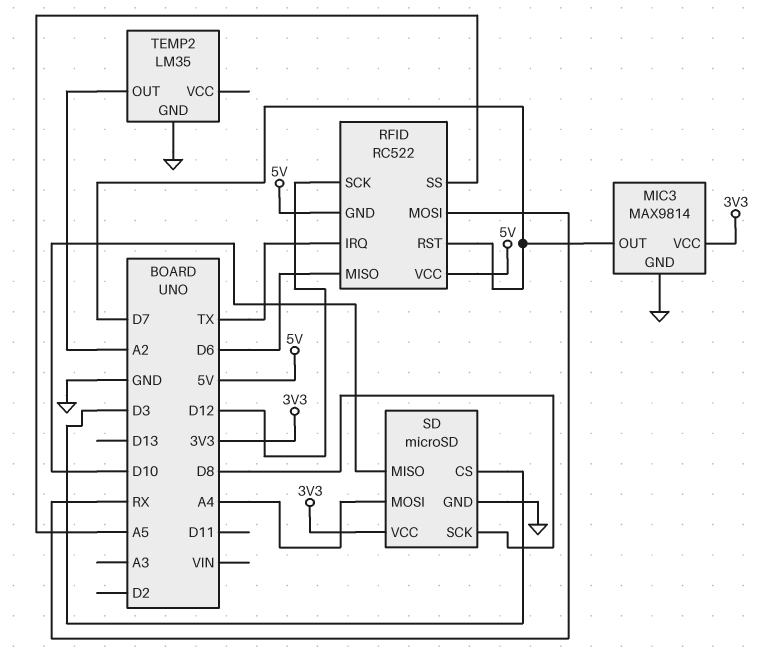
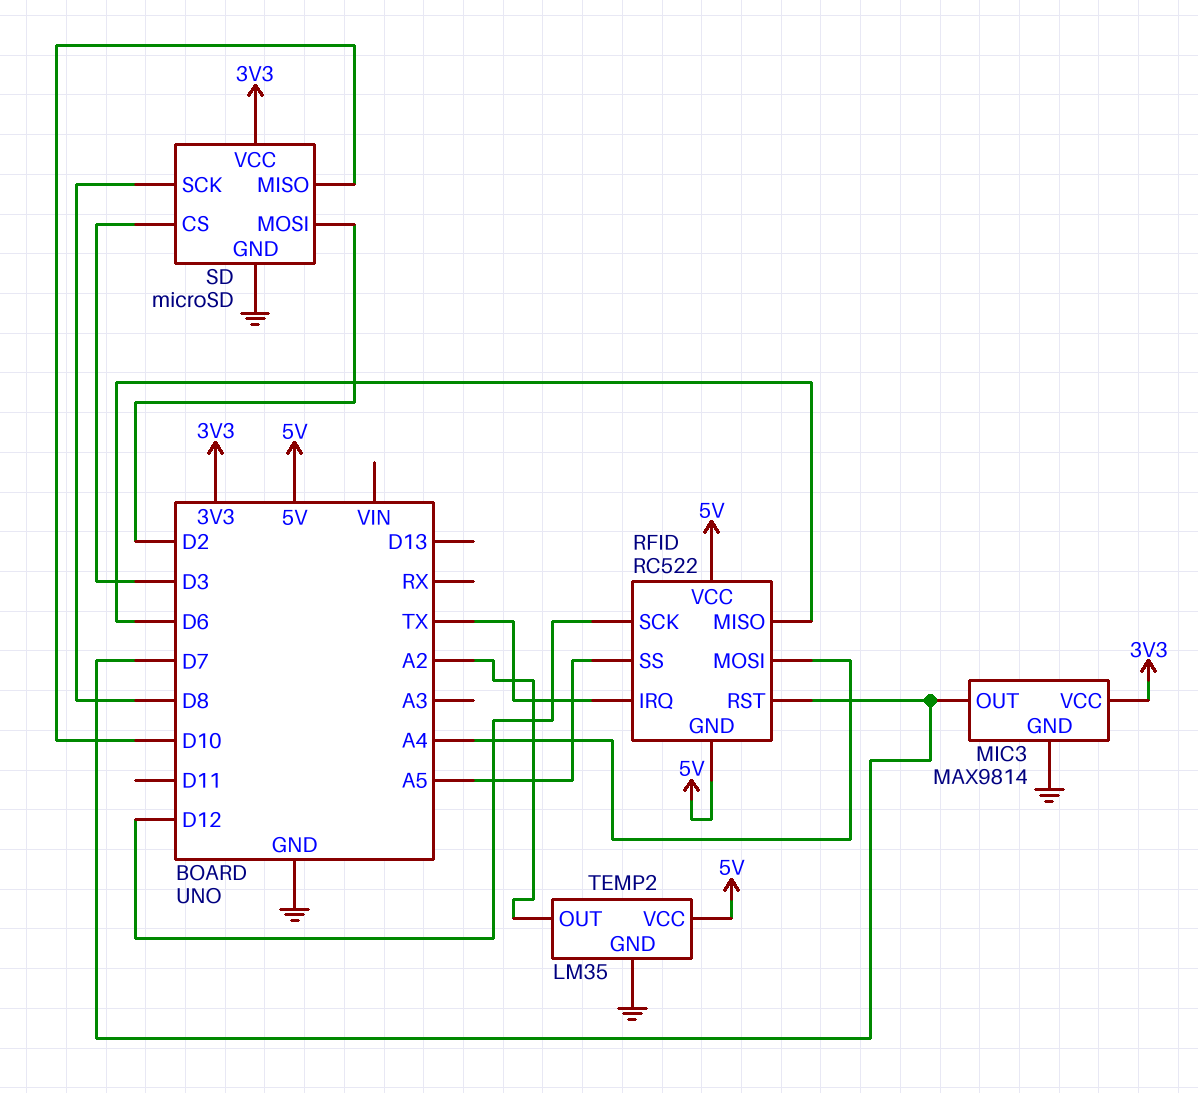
RFID pin MOSI: RX -> A4
SD pin MOSI: A4 -> D2
TEMP2 pin VCC: none -> 5V

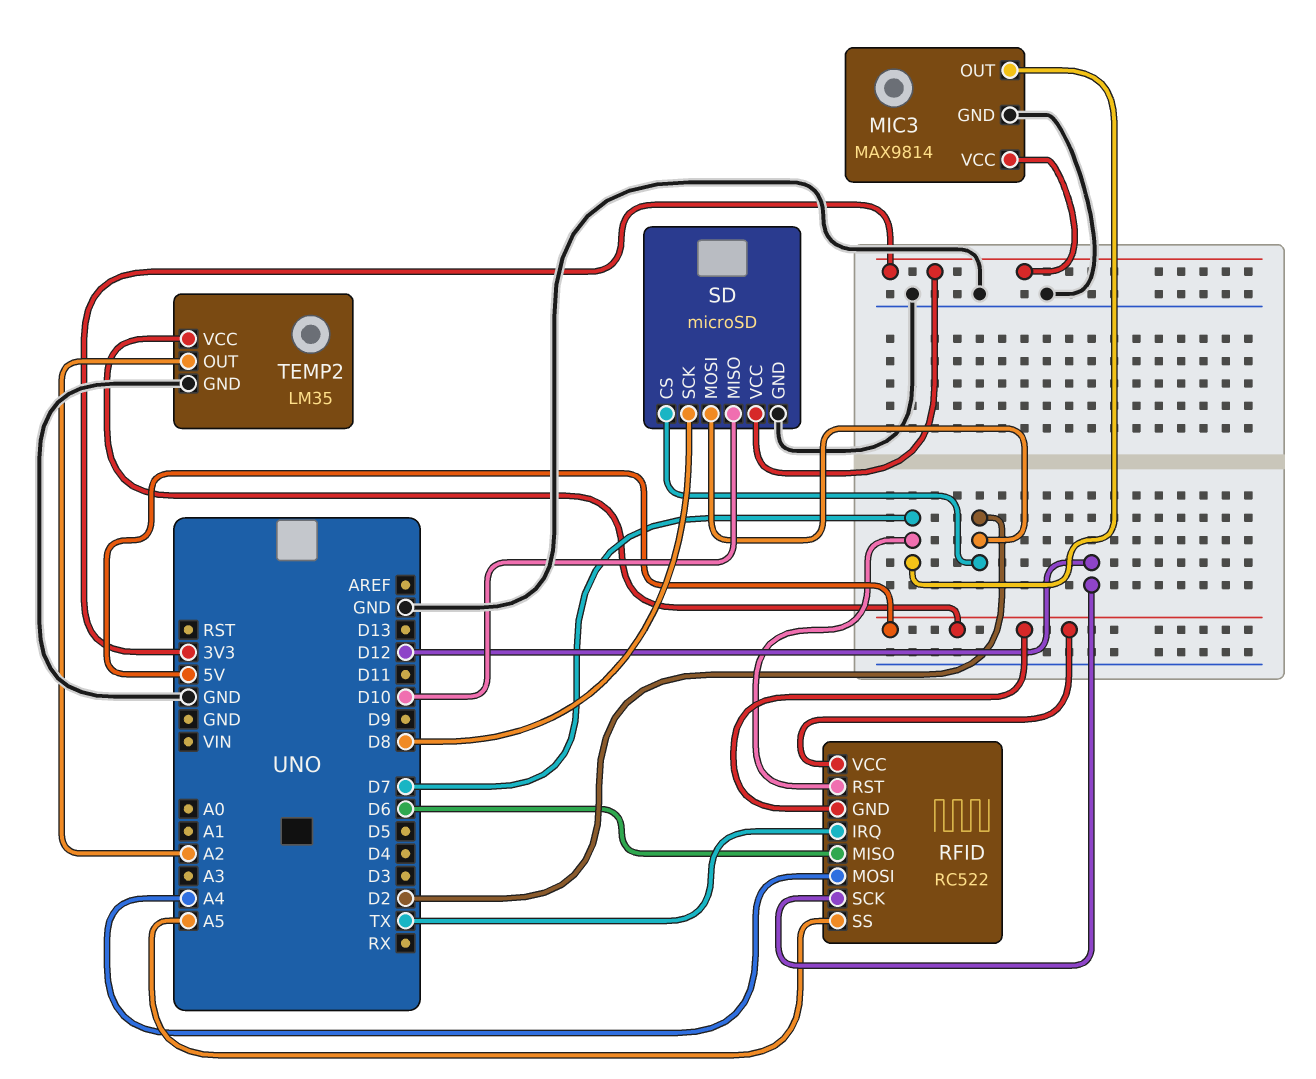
SD pin CS: D3 -> D2

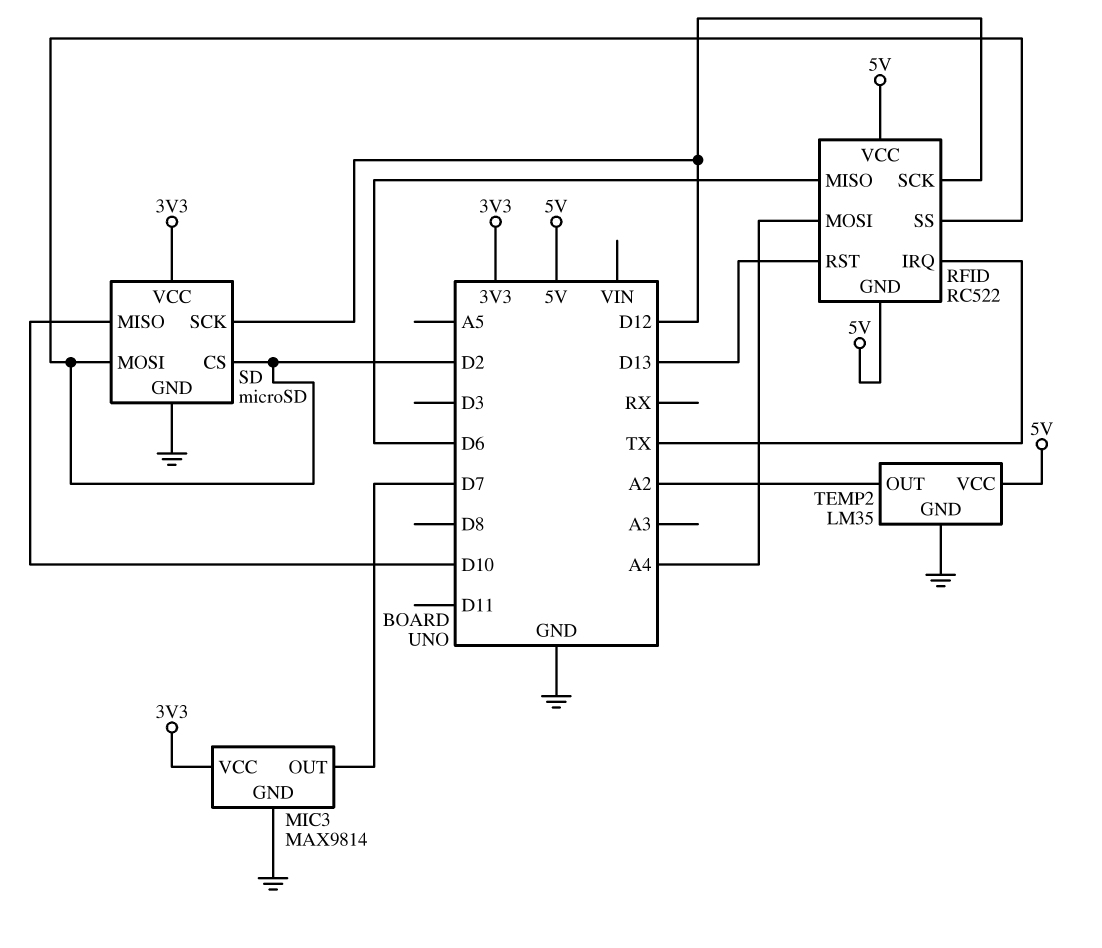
RFID pin RST: D7 -> D13
RFID pin SS: A5 -> D2
SD pin SCK: D8 -> D12

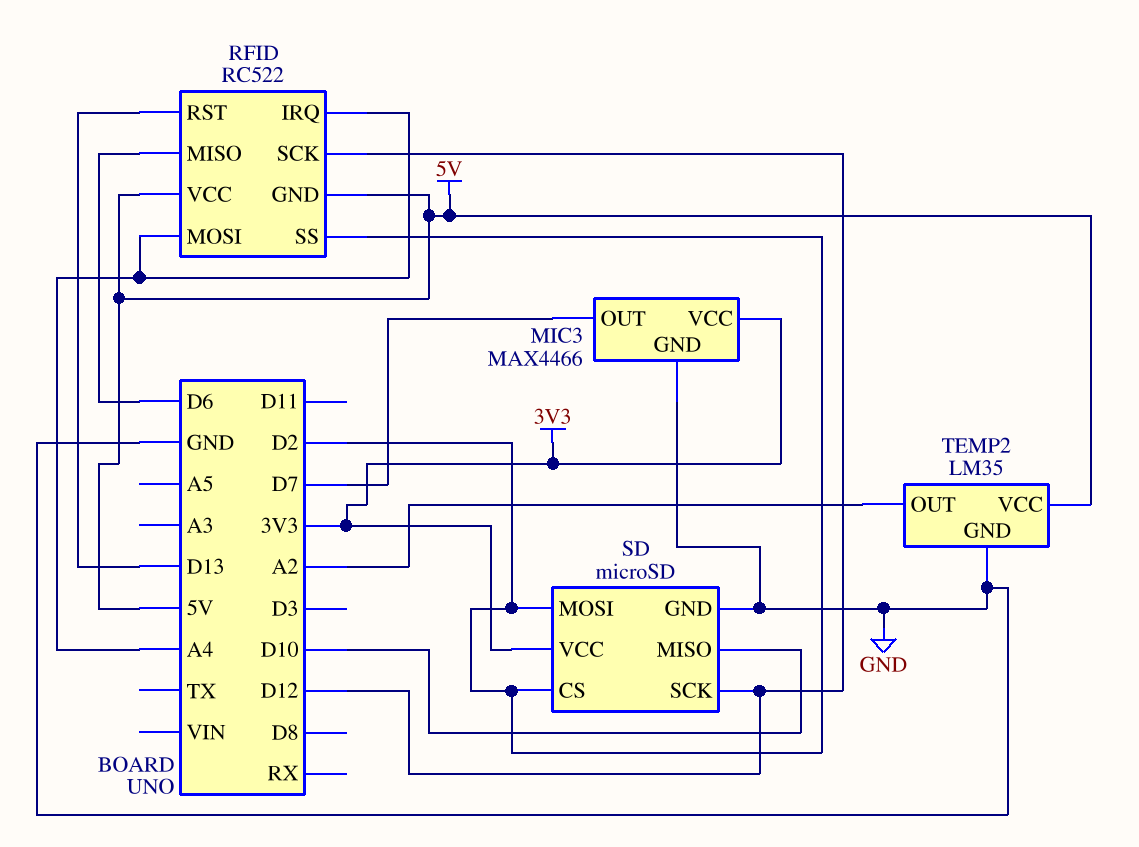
MIC3: MAX9814 -> MAX4466
RFID pin IRQ: TX -> A4

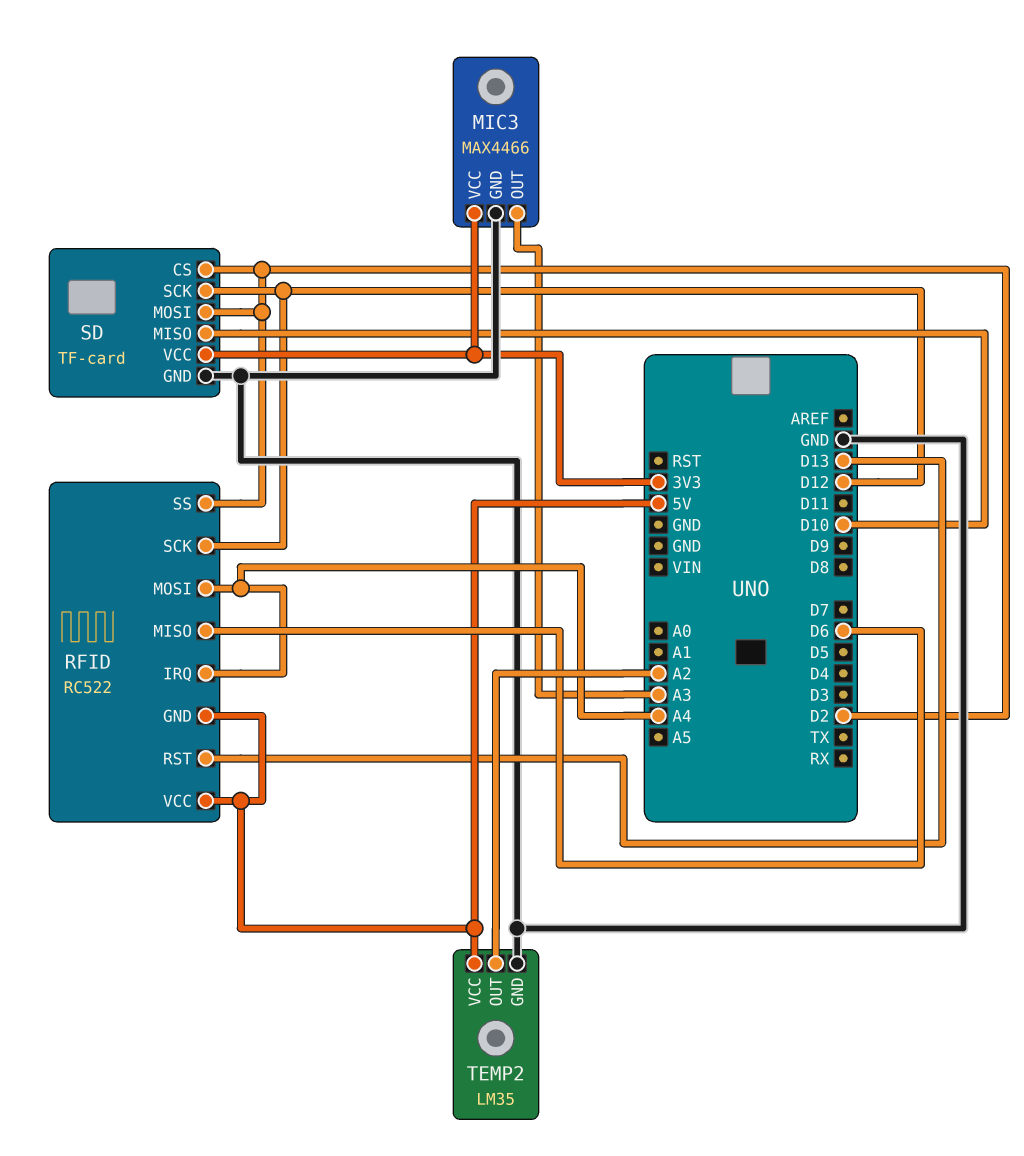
MIC3 pin OUT: D7 -> A3
SD: microSD -> TF-card

